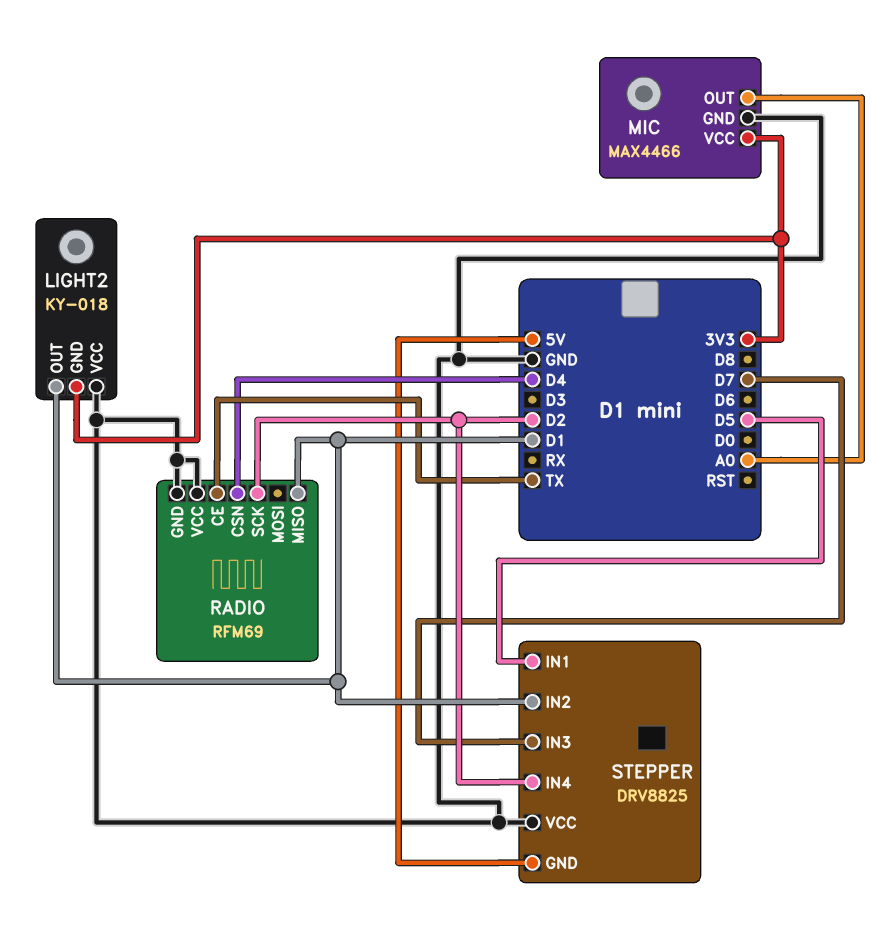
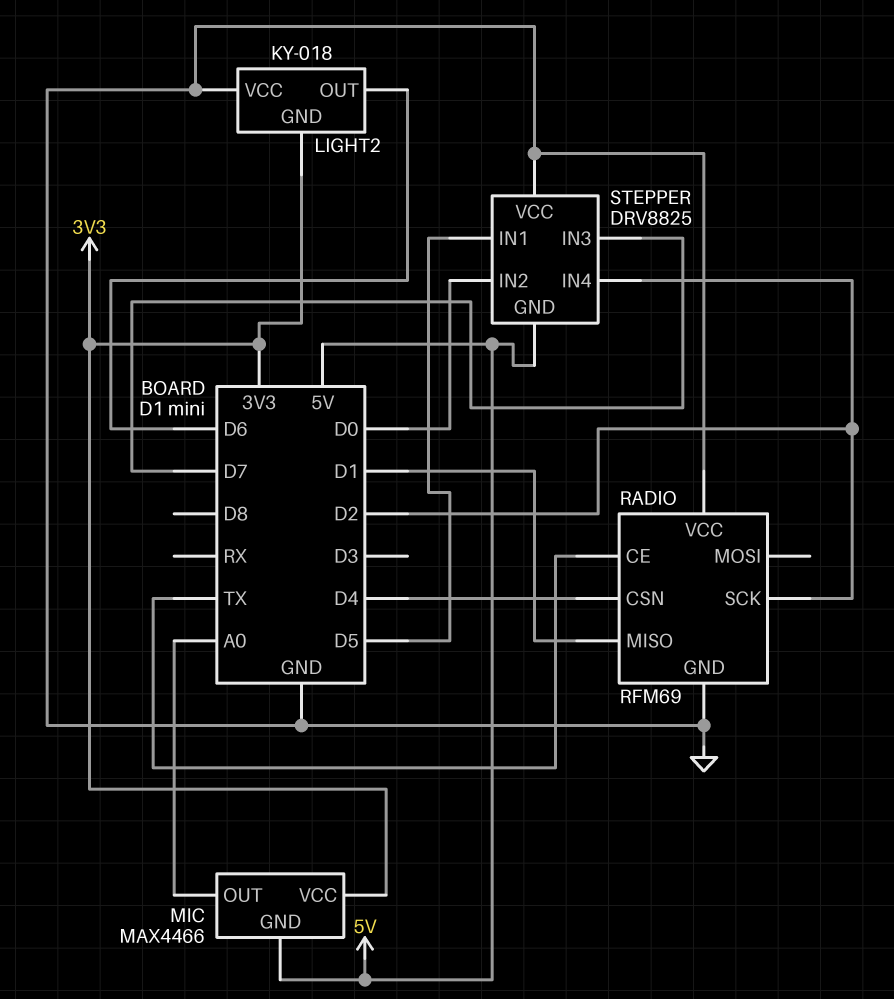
LIGHT2 pin OUT: D1 -> D6
MIC pin GND: GND -> 5V
STEPPER pin IN2: D1 -> D0

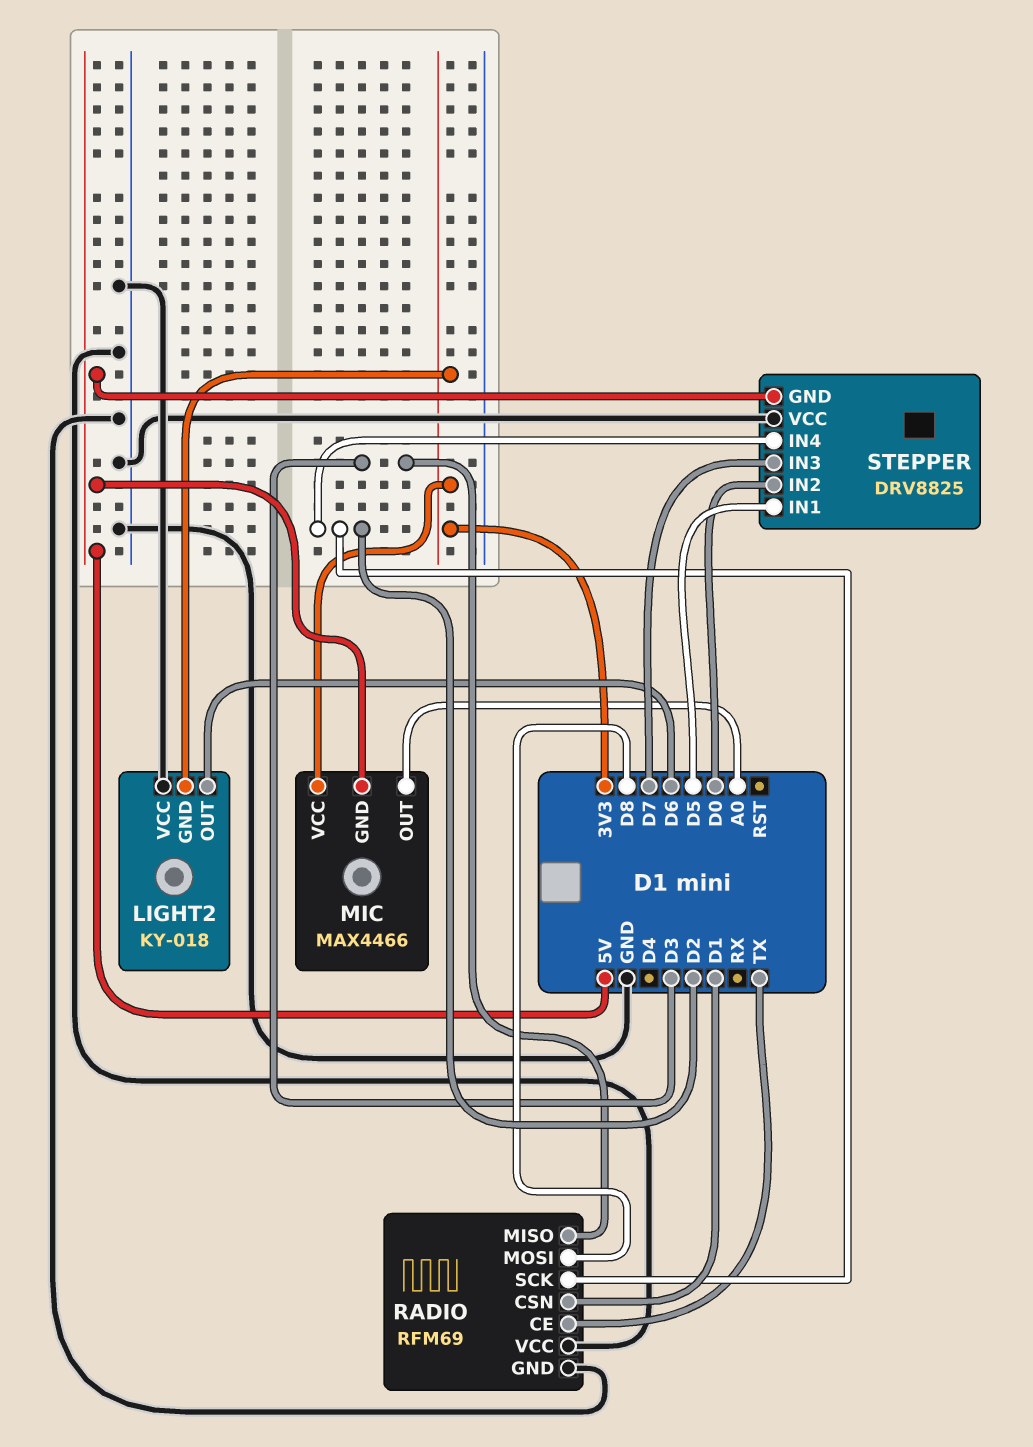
RADIO pin CSN: D4 -> D1
RADIO pin MISO: D1 -> D3
RADIO pin MOSI: none -> D8

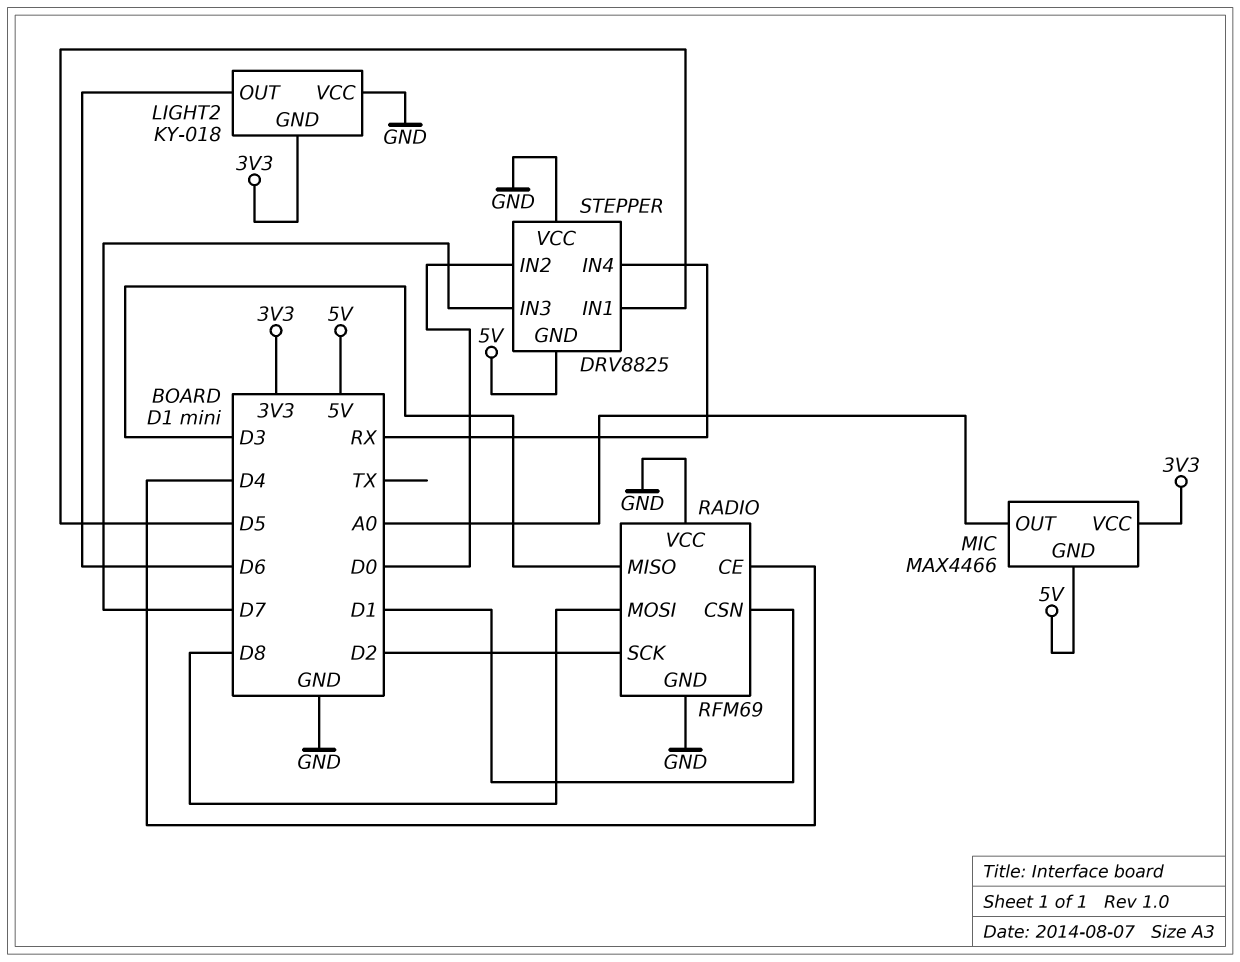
RADIO pin CE: TX -> D4
STEPPER pin IN4: D2 -> RX

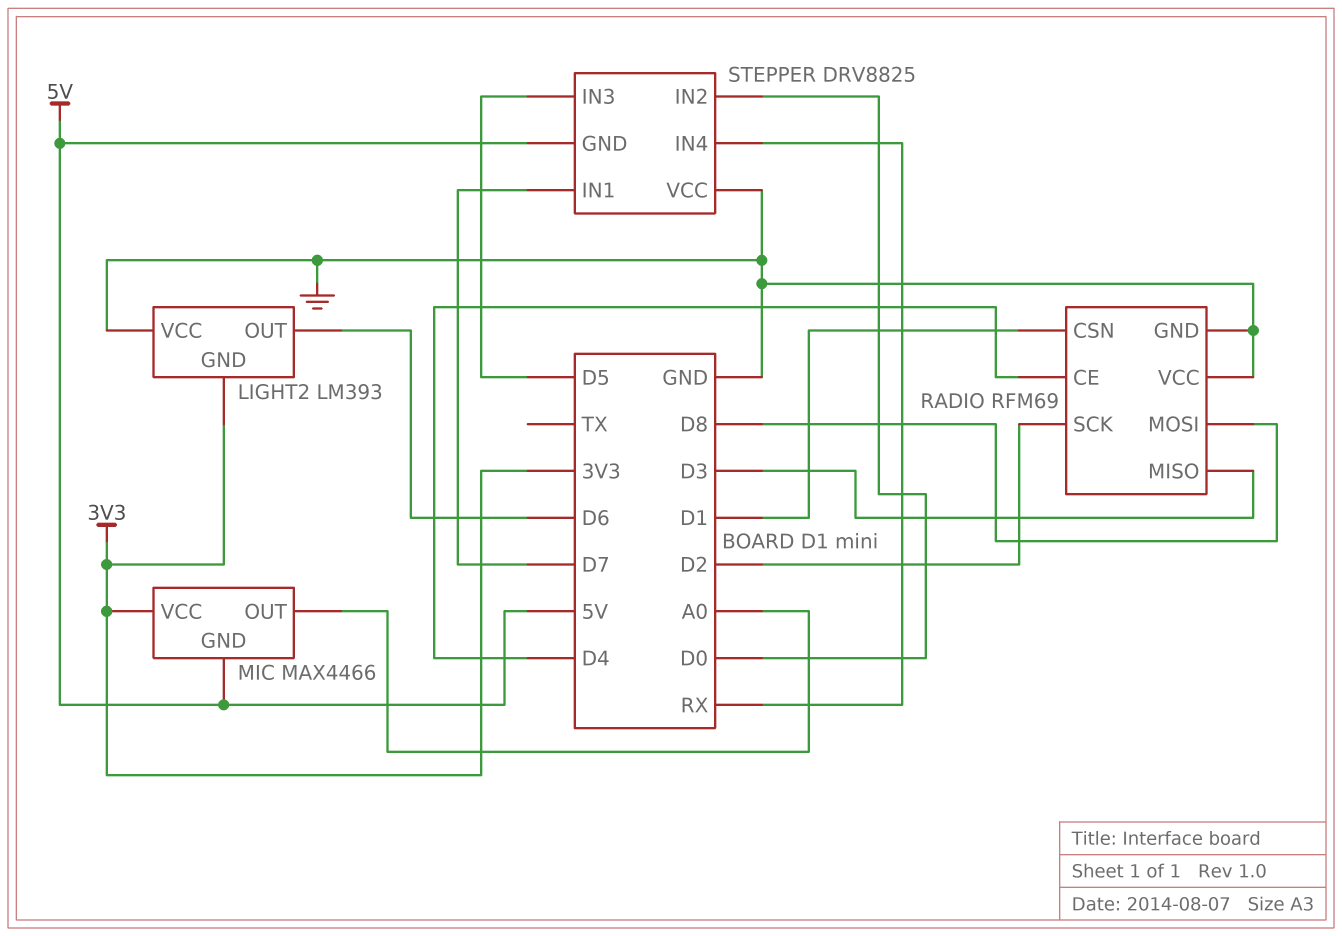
LIGHT2: KY-018 -> LM393
STEPPER pin IN1: D5 -> D7
STEPPER pin IN3: D7 -> D5

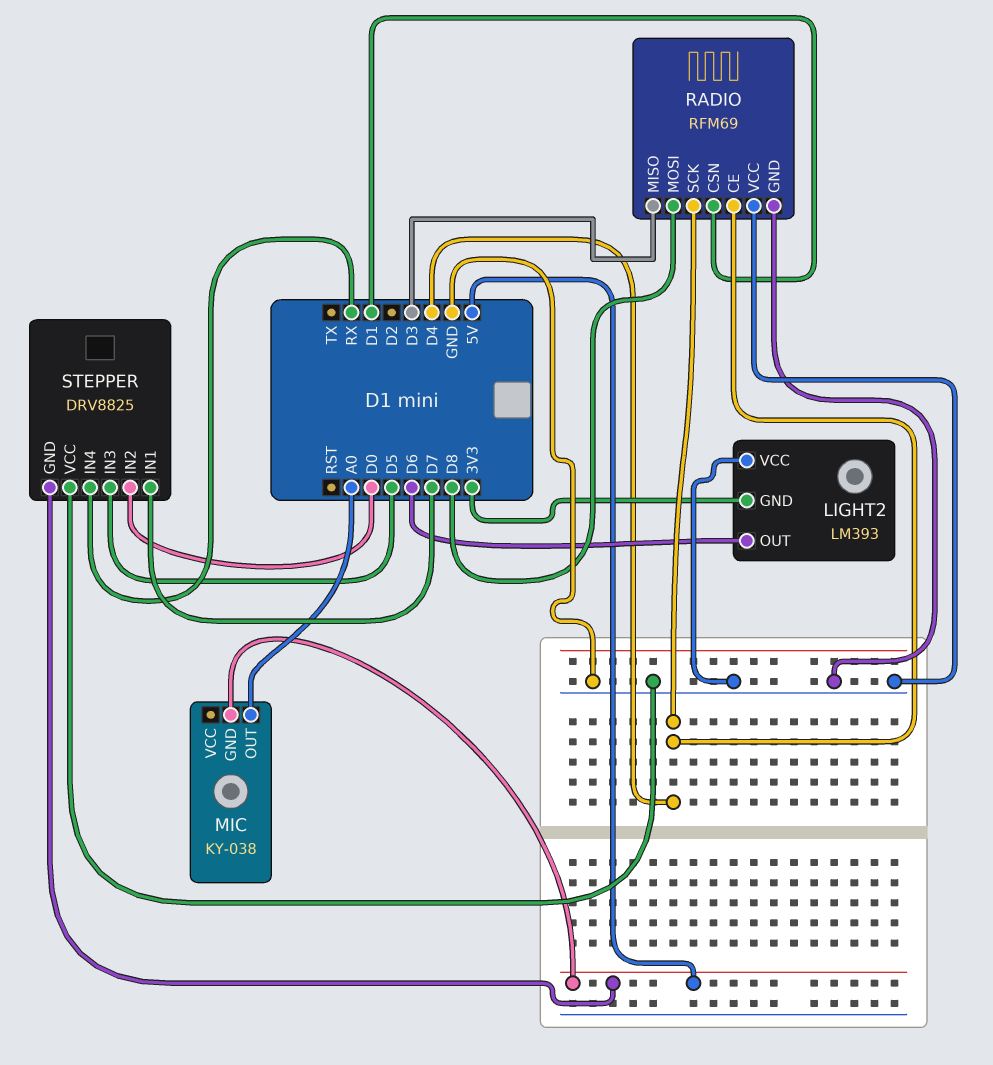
MIC: MAX4466 -> KY-038
MIC pin VCC: 3V3 -> none
RADIO pin SCK: D2 -> D4

